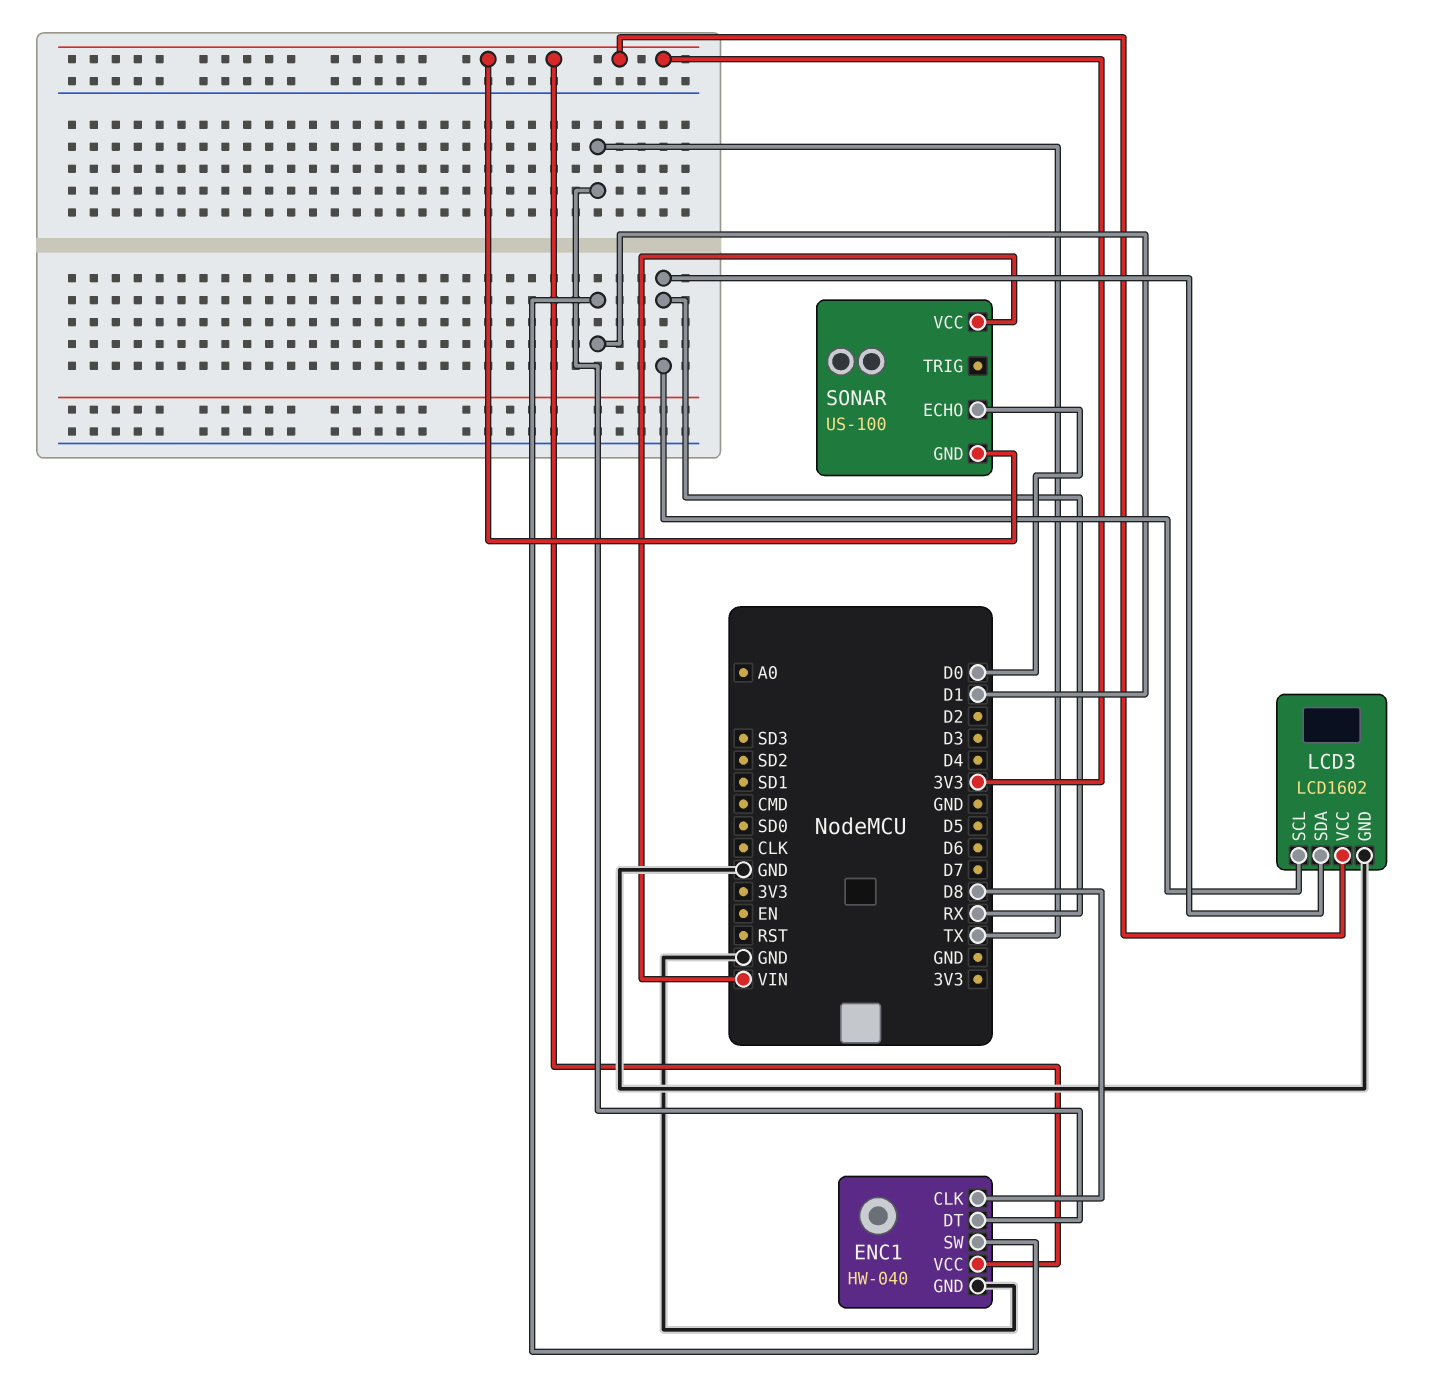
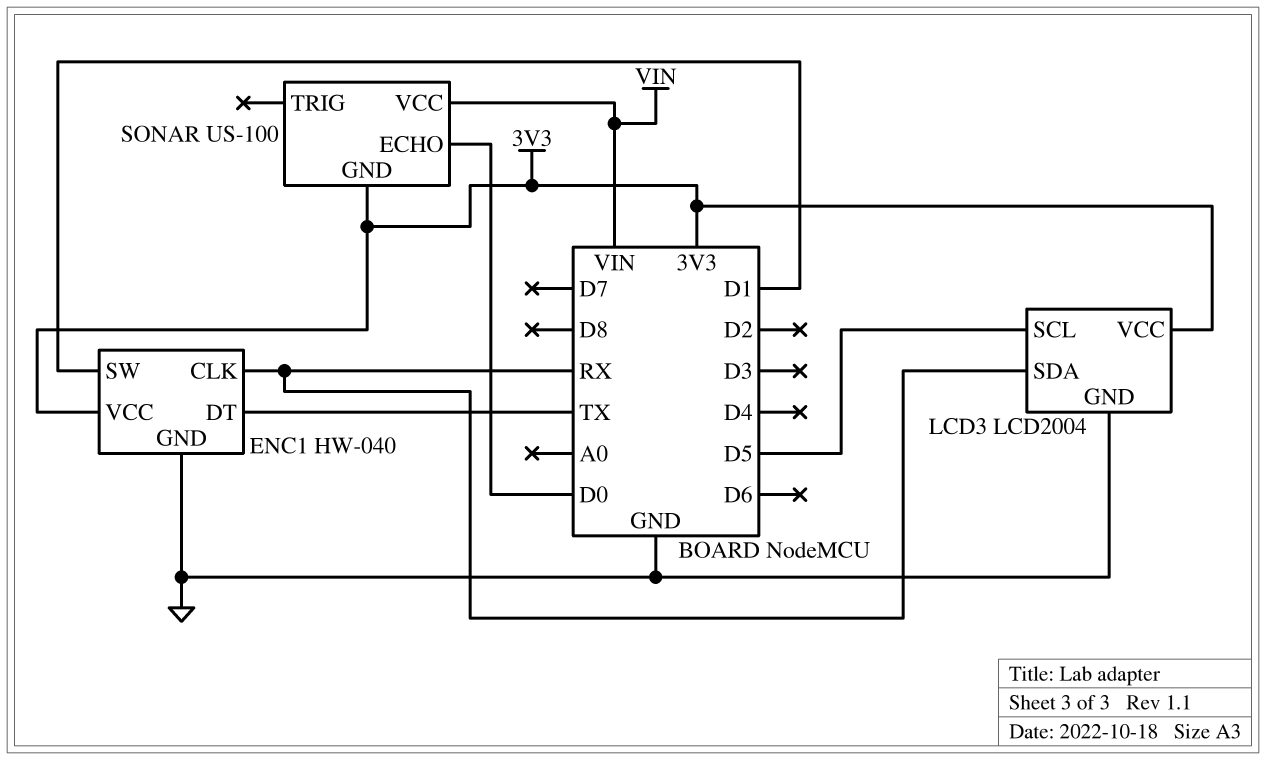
ENC1 pin CLK: D8 -> RX
LCD3: LCD1602 -> LCD2004
LCD3 pin SCL: RX -> D5

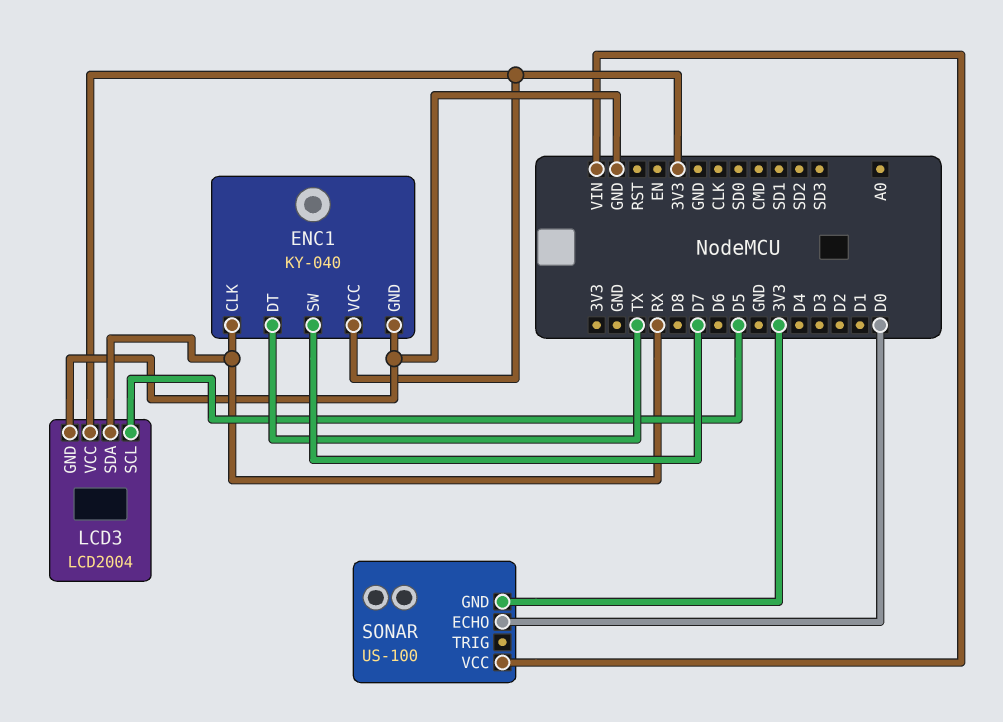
ENC1: HW-040 -> KY-040
ENC1 pin SW: D1 -> D7

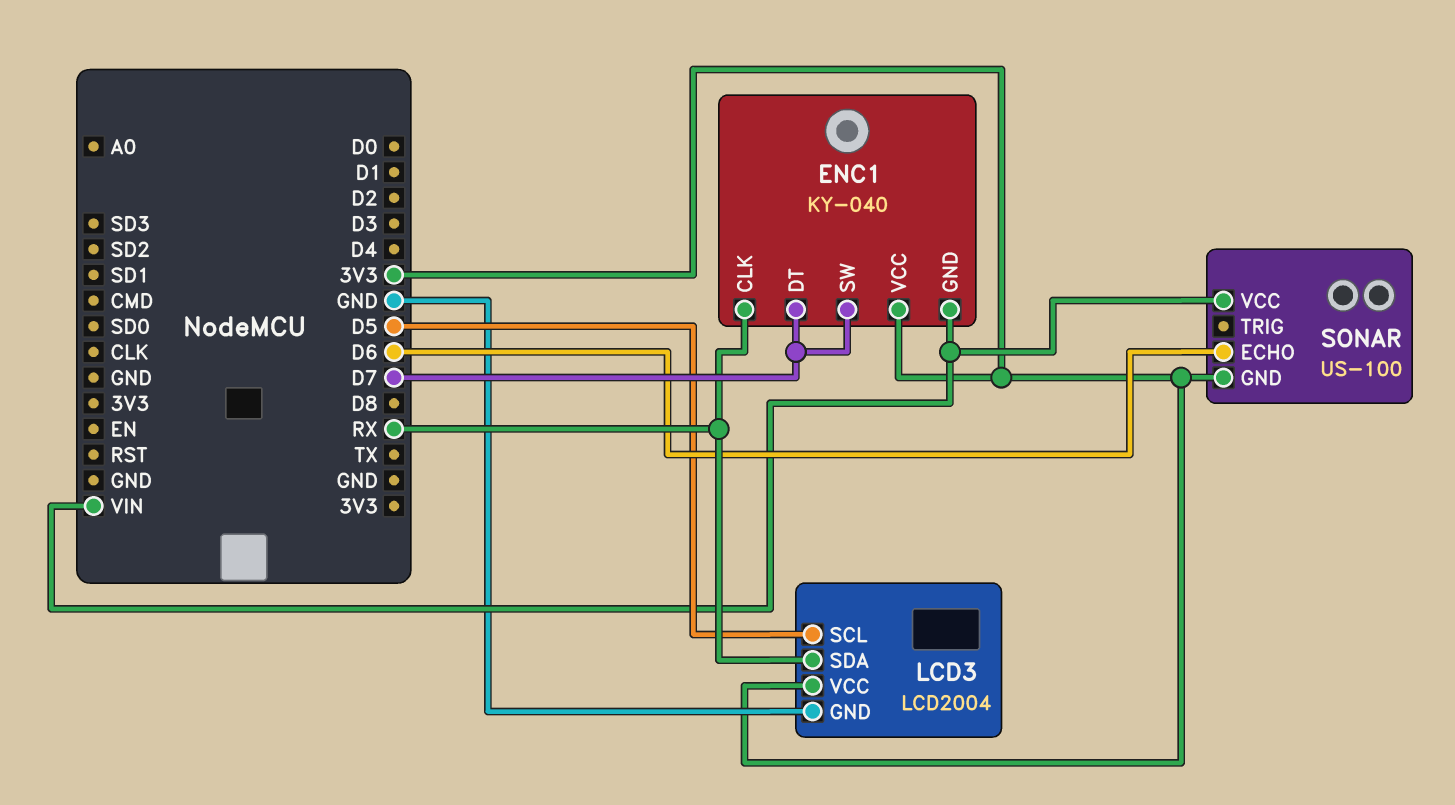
ENC1 pin DT: TX -> D7
ENC1 pin GND: GND -> VIN
SONAR pin ECHO: D0 -> D6

